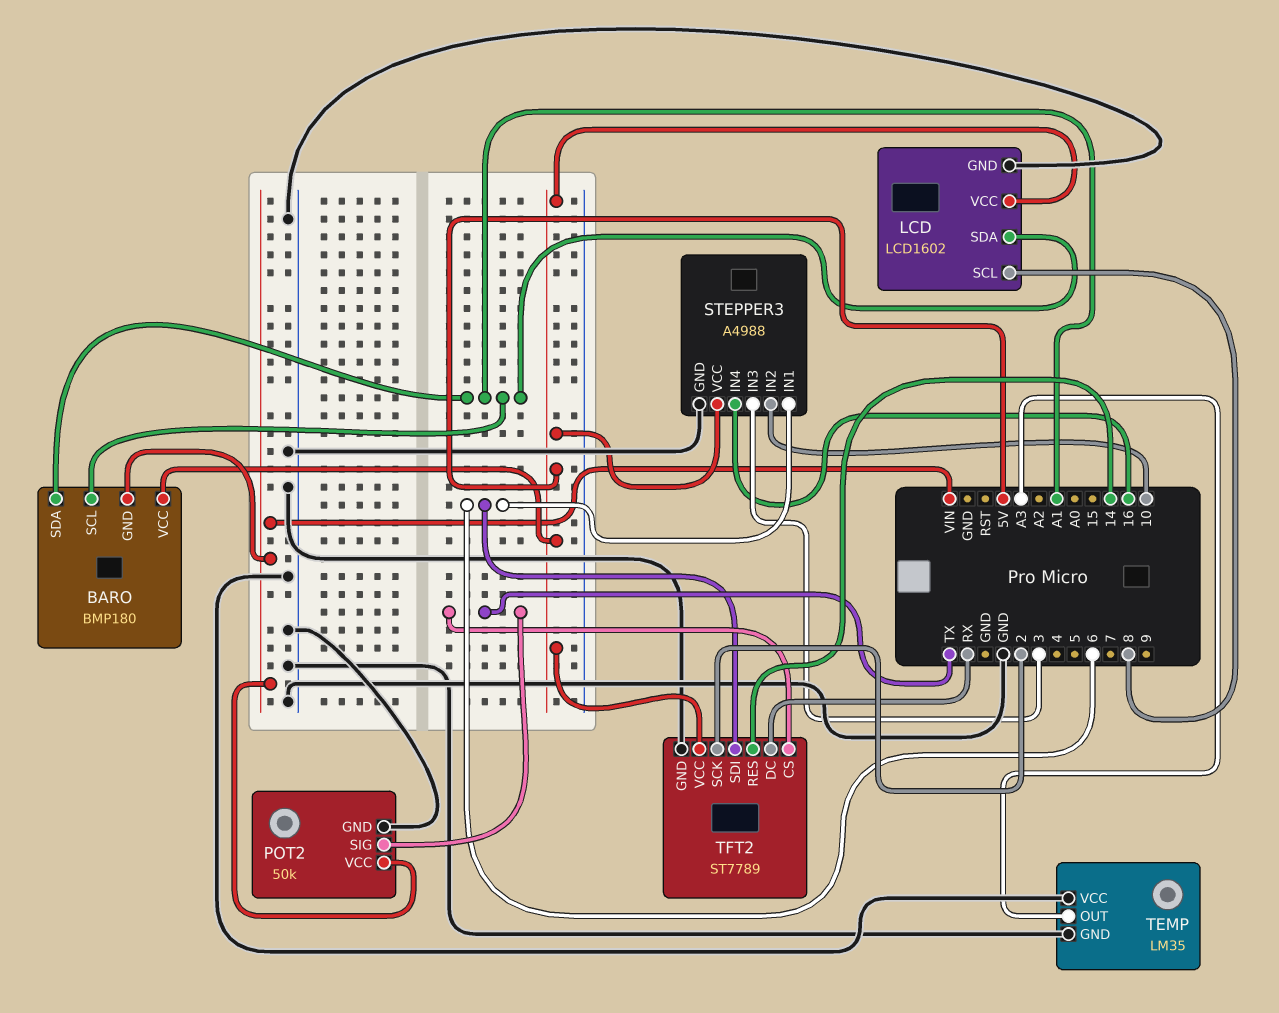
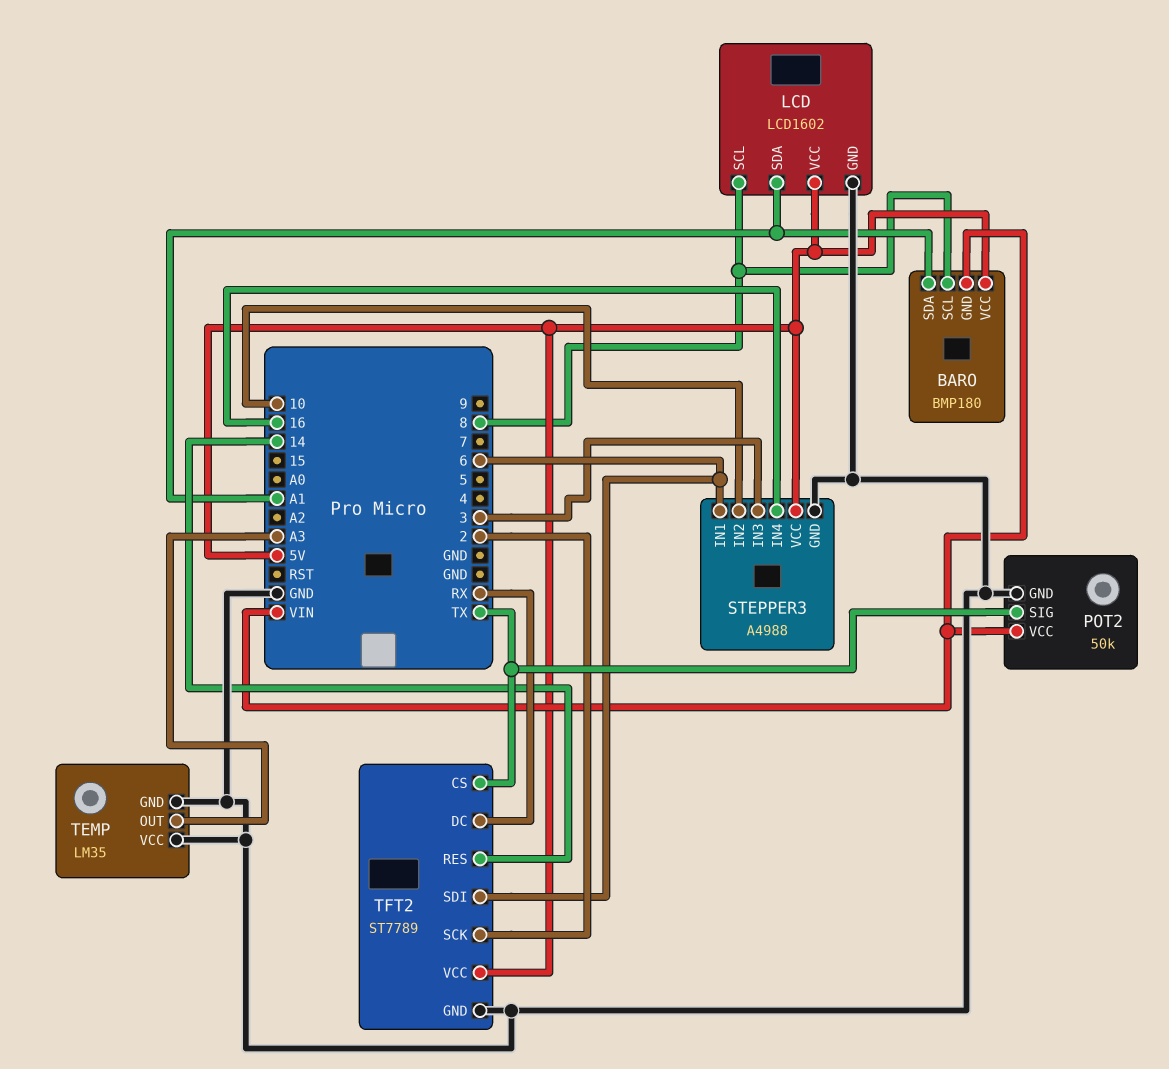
BARO pin SCL: A1 -> 8

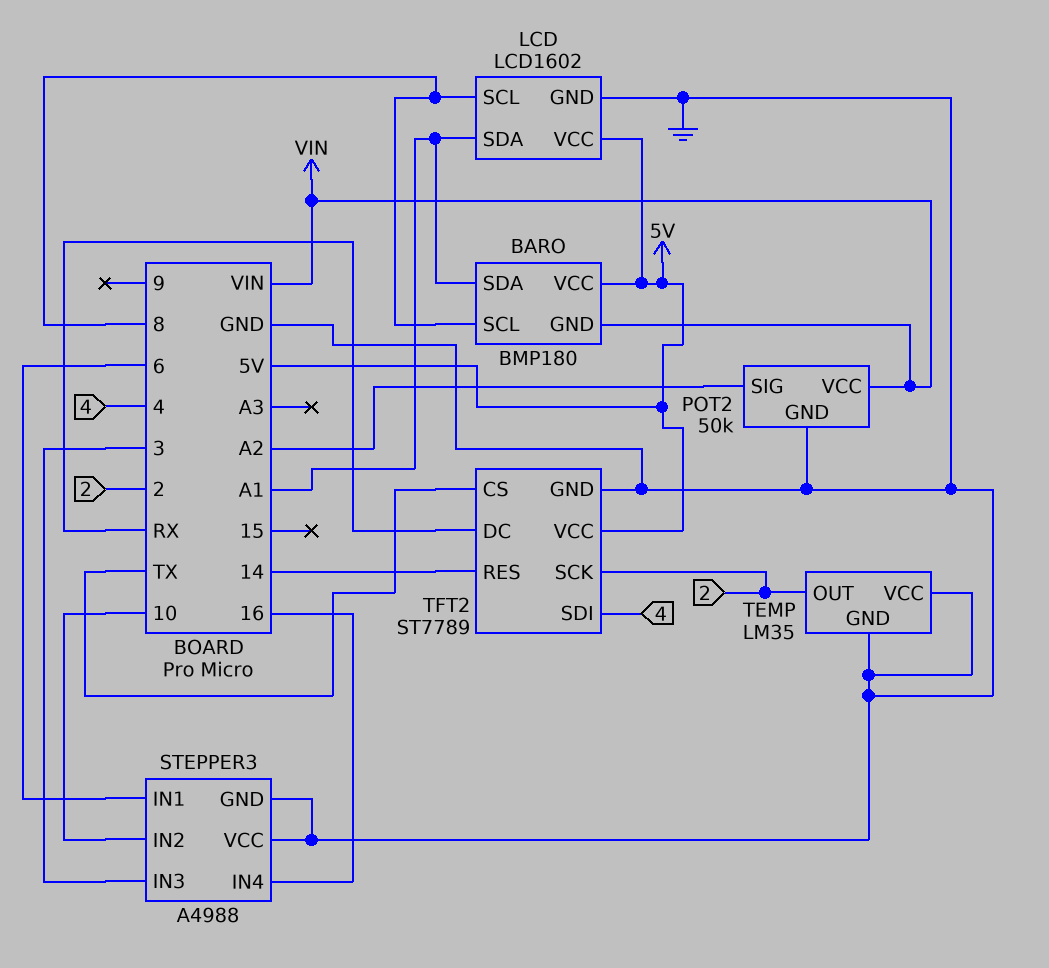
POT2 pin SIG: TX -> A2
STEPPER3 pin VCC: 5V -> GND
TEMP pin OUT: A3 -> 2
TFT2 pin SDI: 6 -> 4

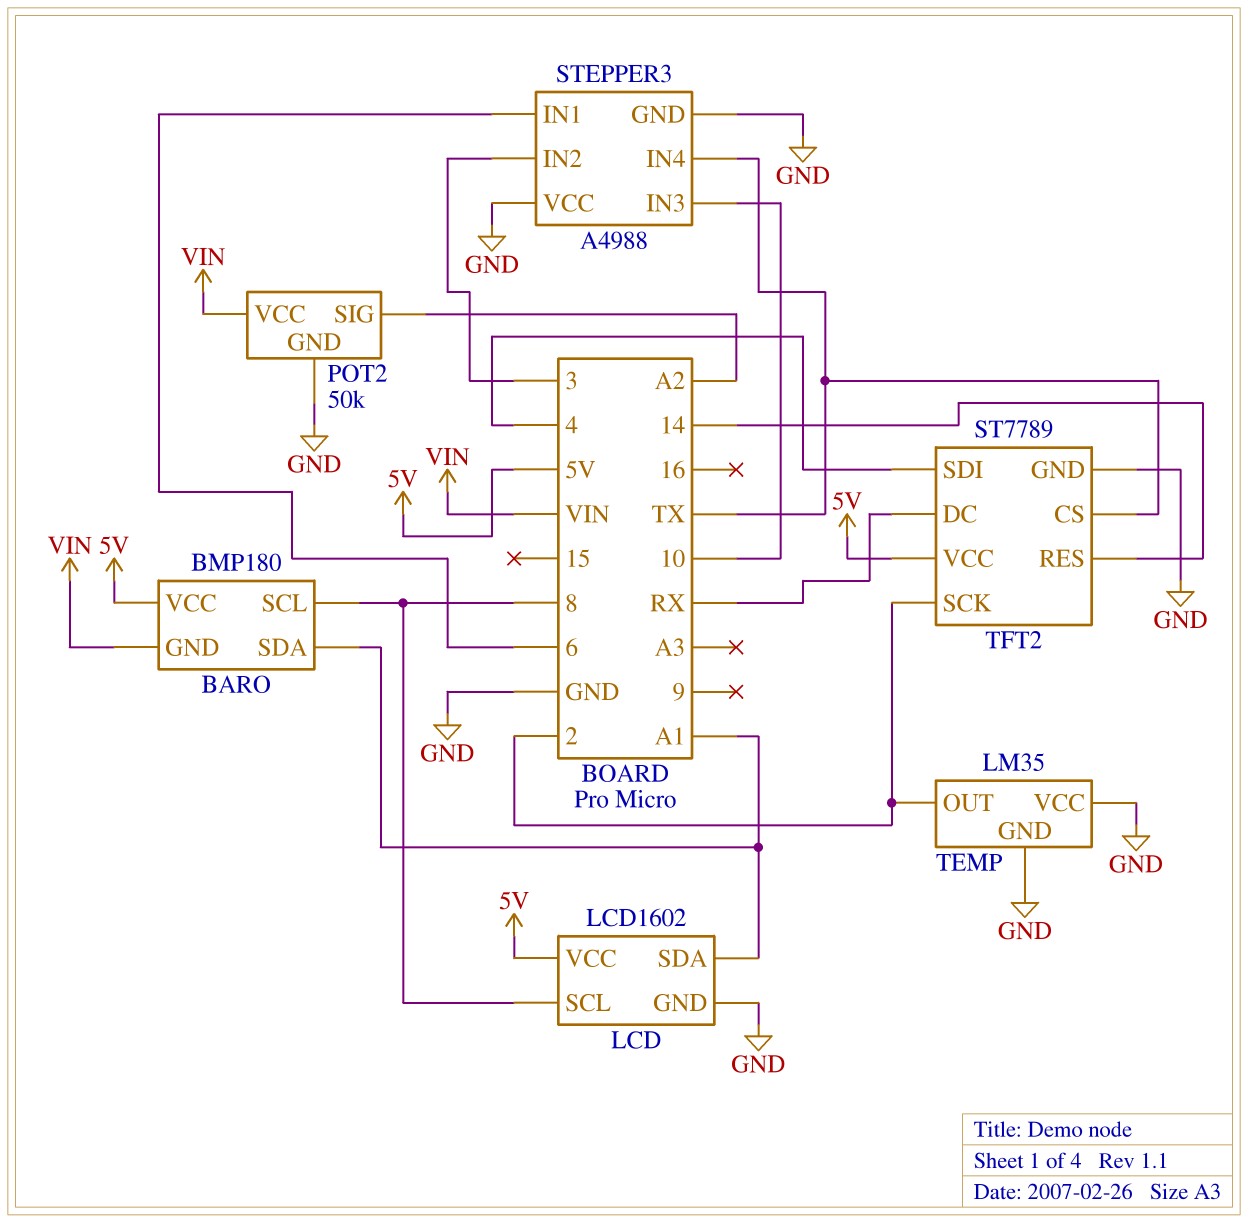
STEPPER3 pin IN2: 10 -> 3
STEPPER3 pin IN3: 3 -> 10
STEPPER3 pin IN4: 16 -> TX

